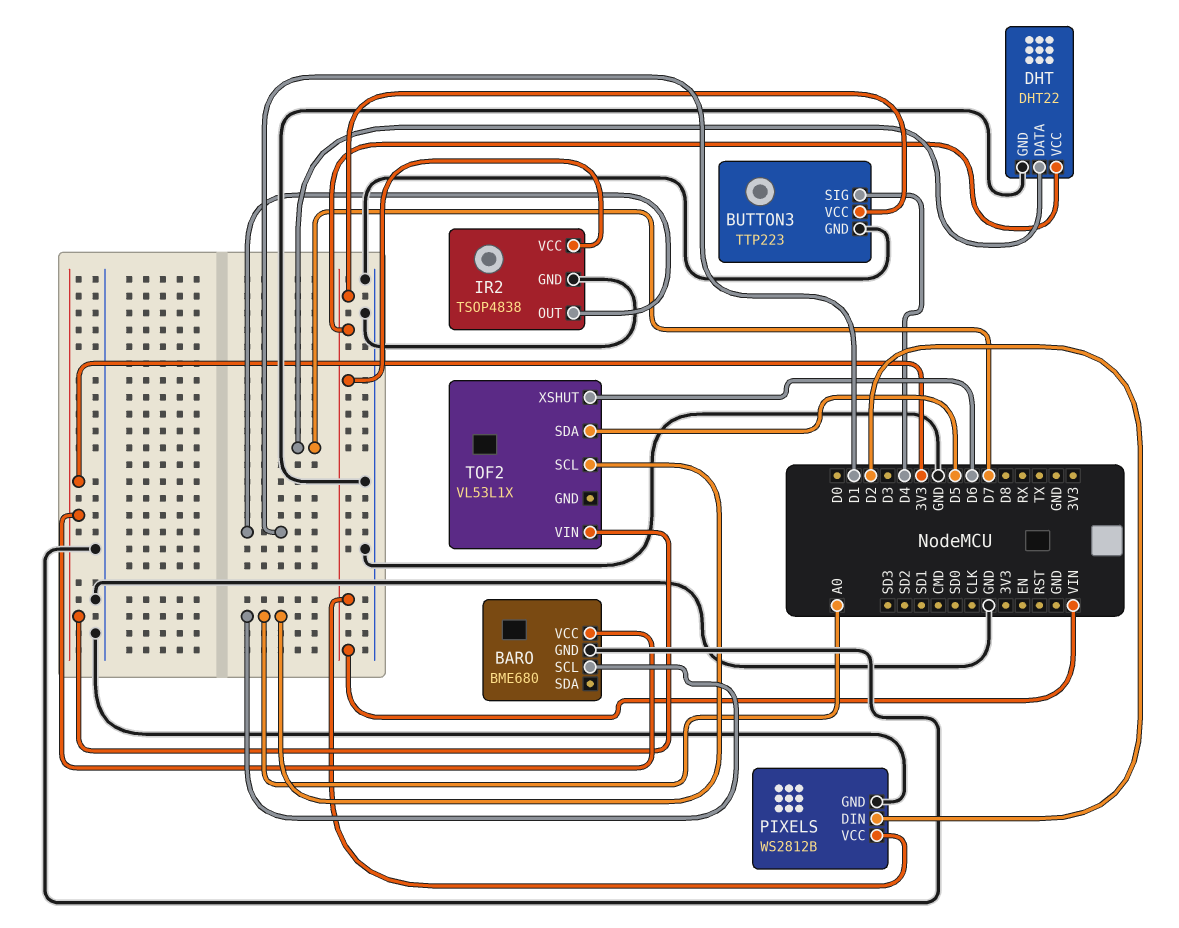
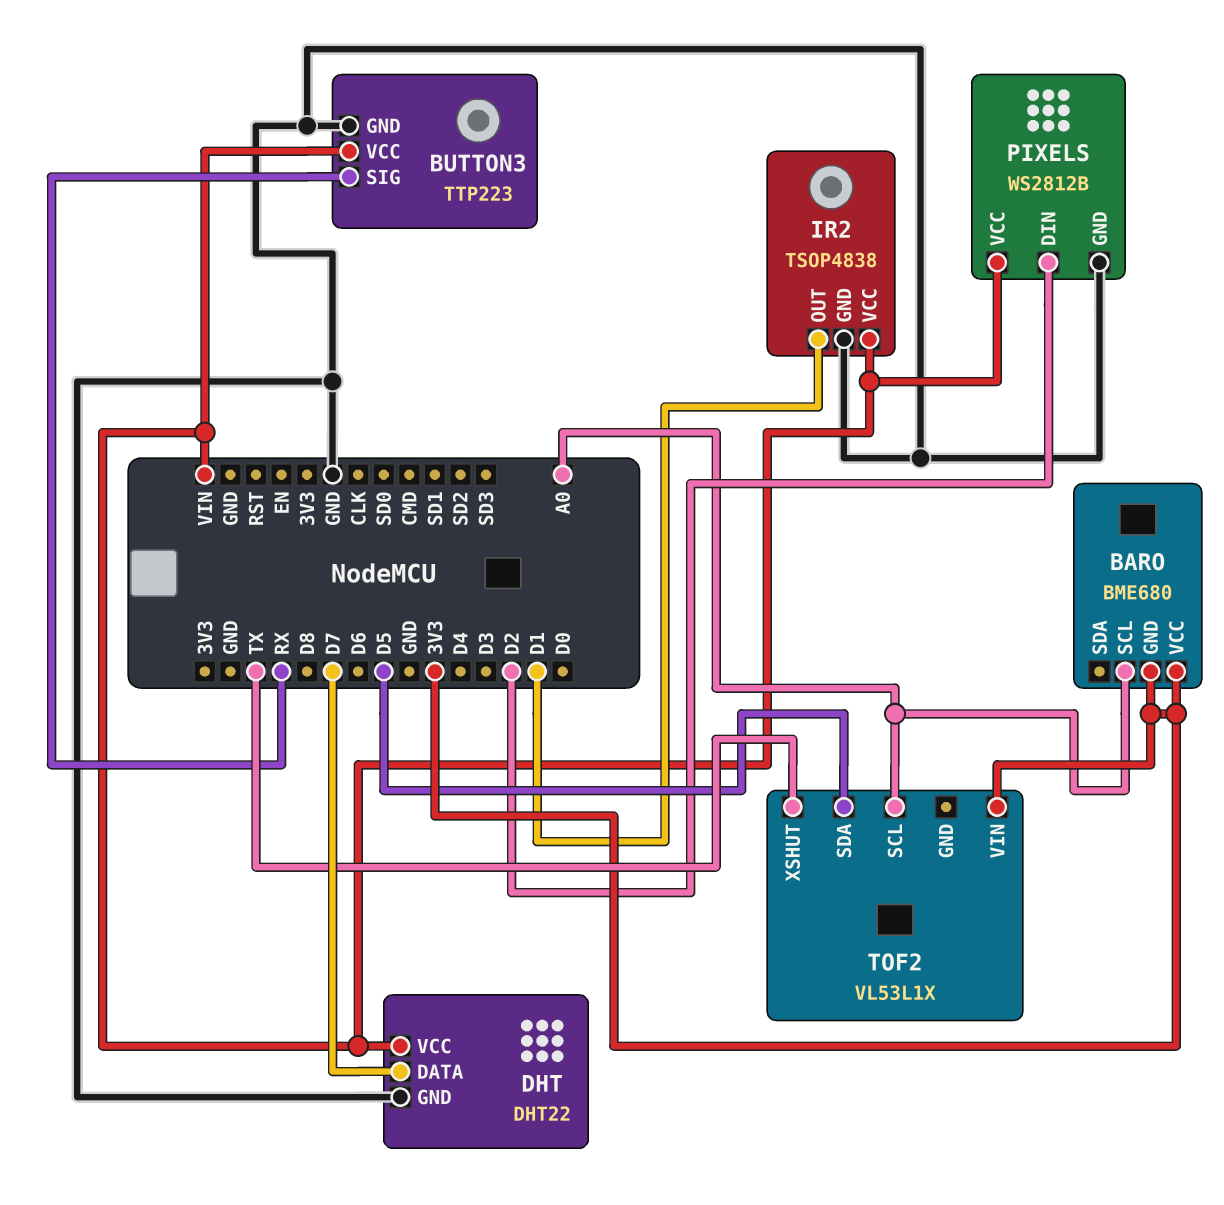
BARO pin GND: GND -> 3V3
BUTTON3 pin SIG: D4 -> RX
TOF2 pin XSHUT: D6 -> TX

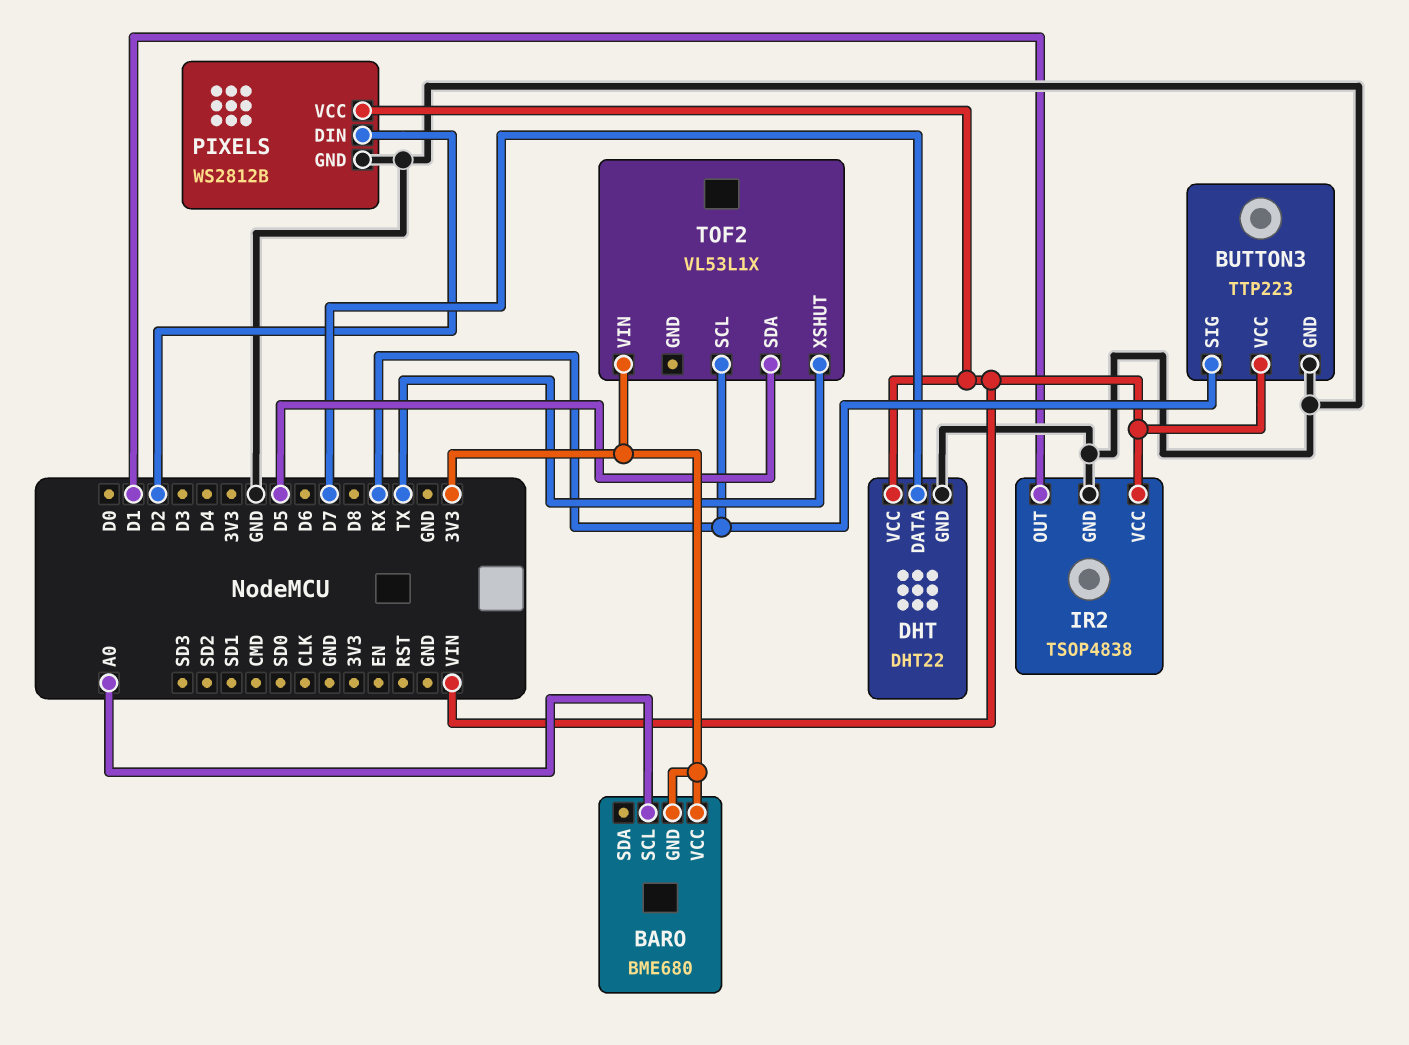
TOF2 pin SCL: A0 -> RX

